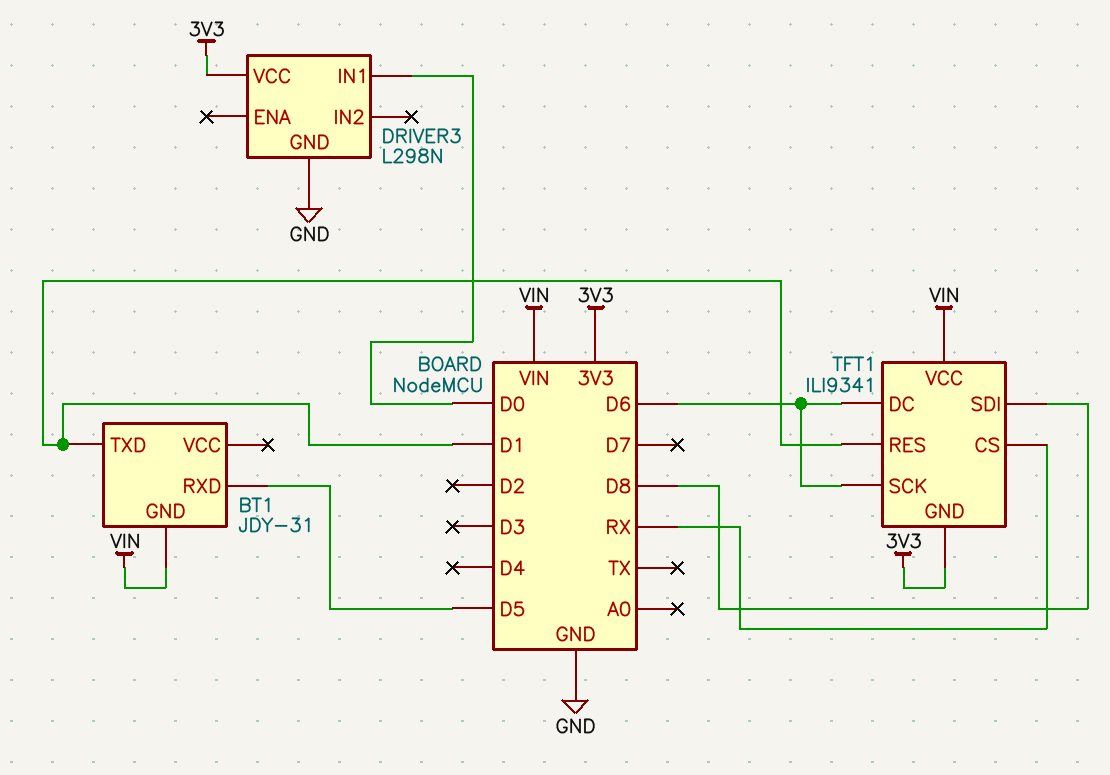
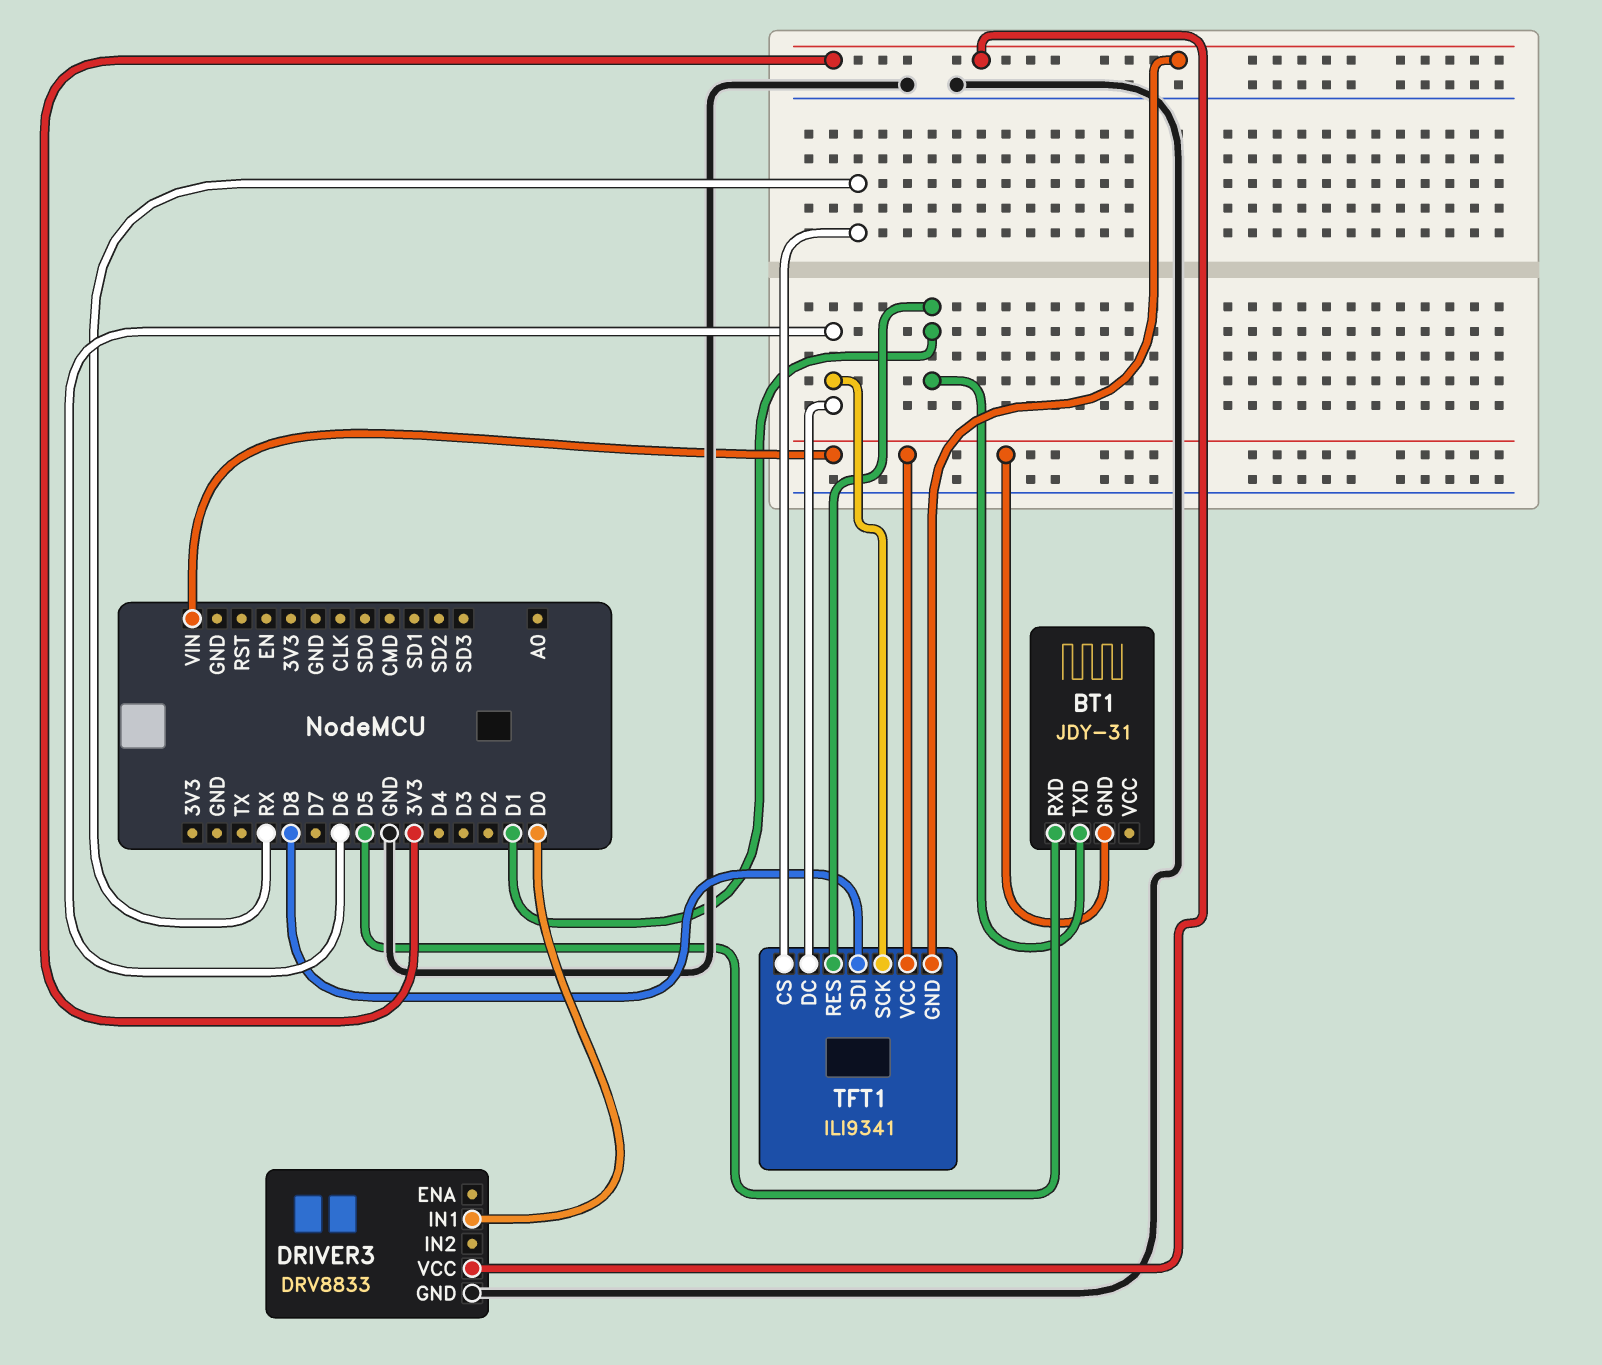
DRIVER3: L298N -> DRV8833

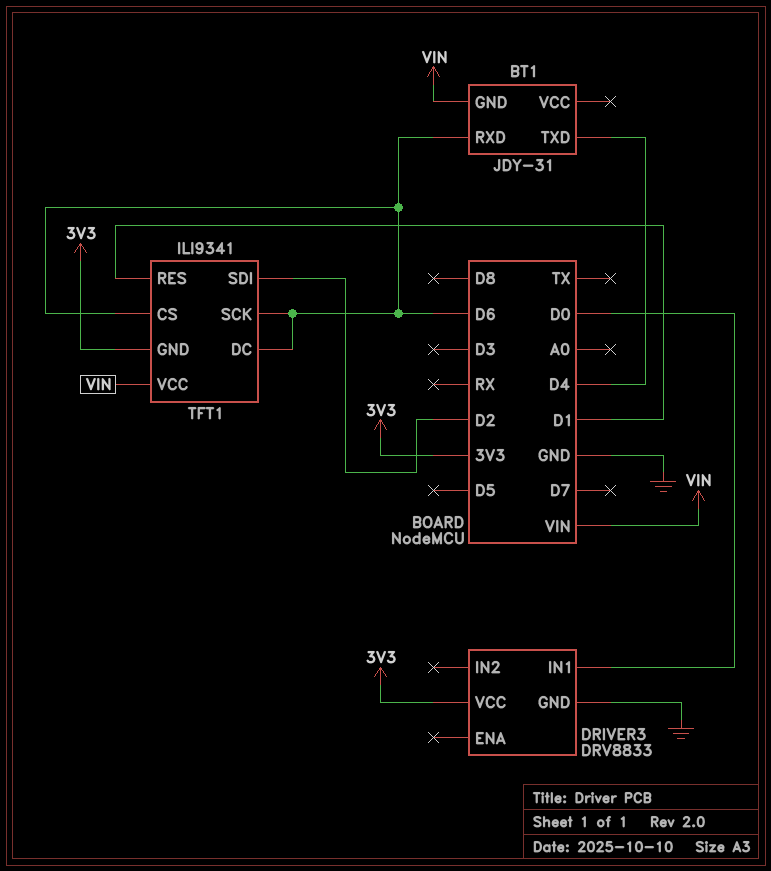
BT1 pin RXD: D5 -> D6
BT1 pin TXD: D1 -> D4
TFT1 pin CS: RX -> D6
TFT1 pin SDI: D8 -> D2

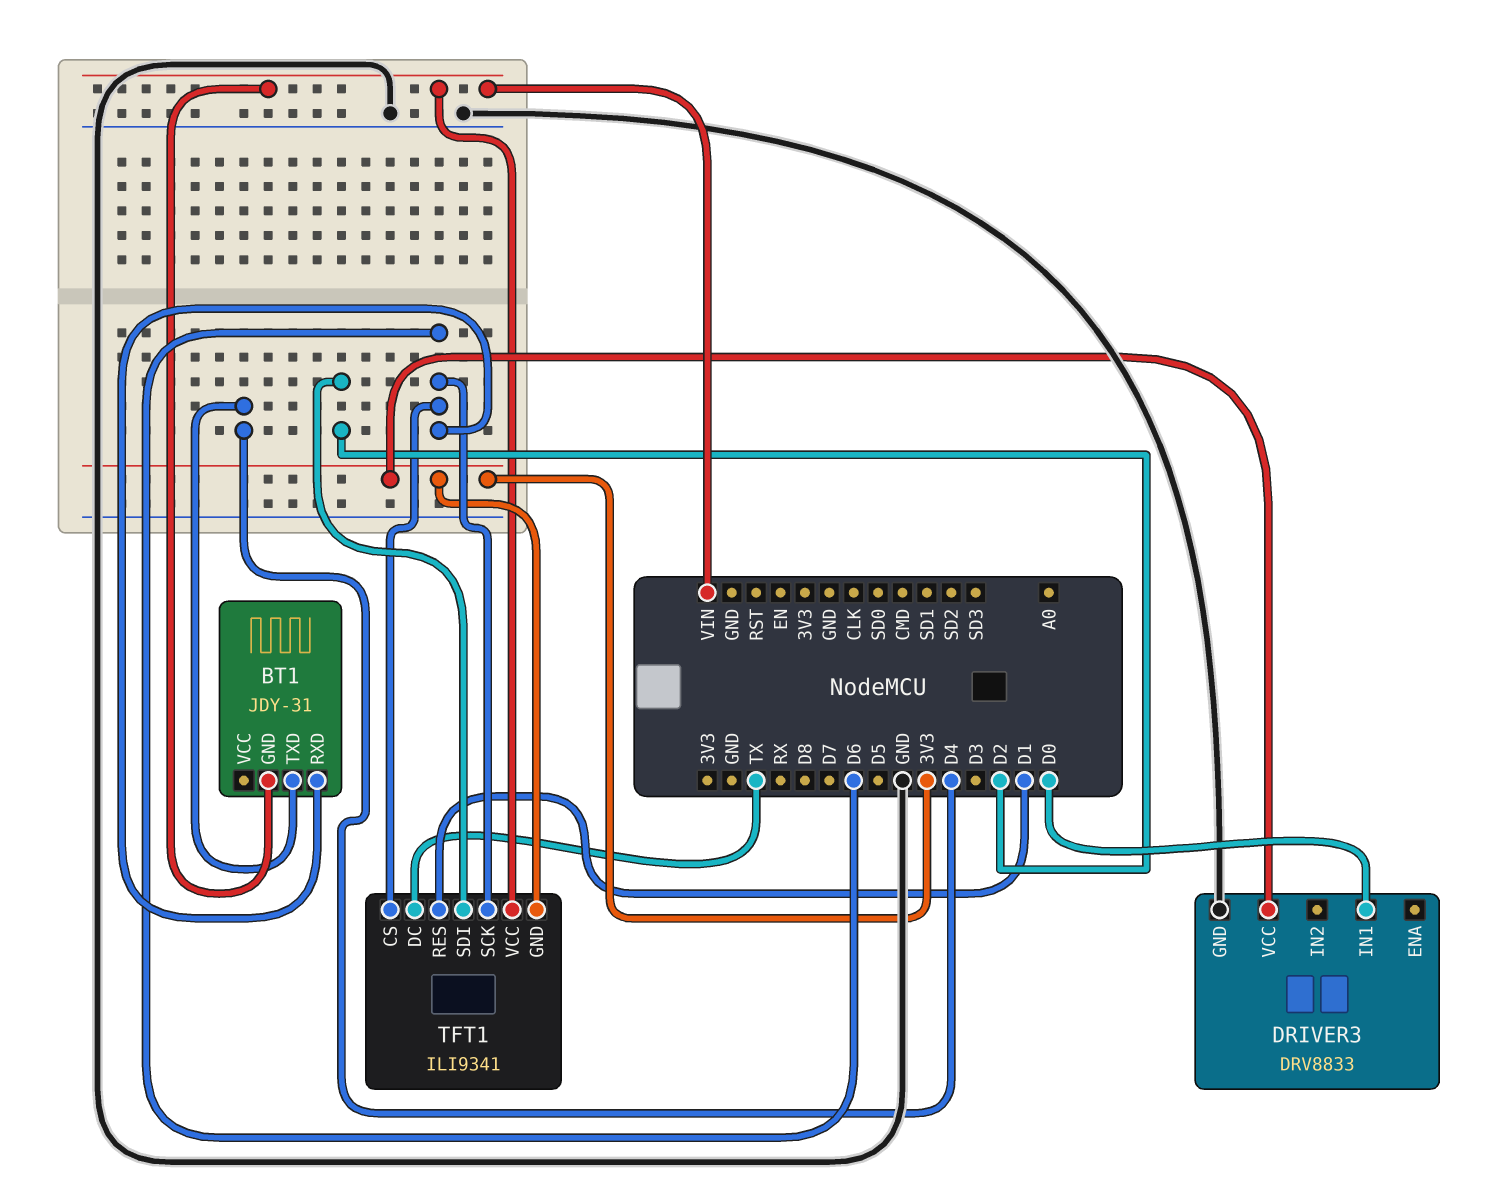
TFT1 pin DC: D6 -> TX

